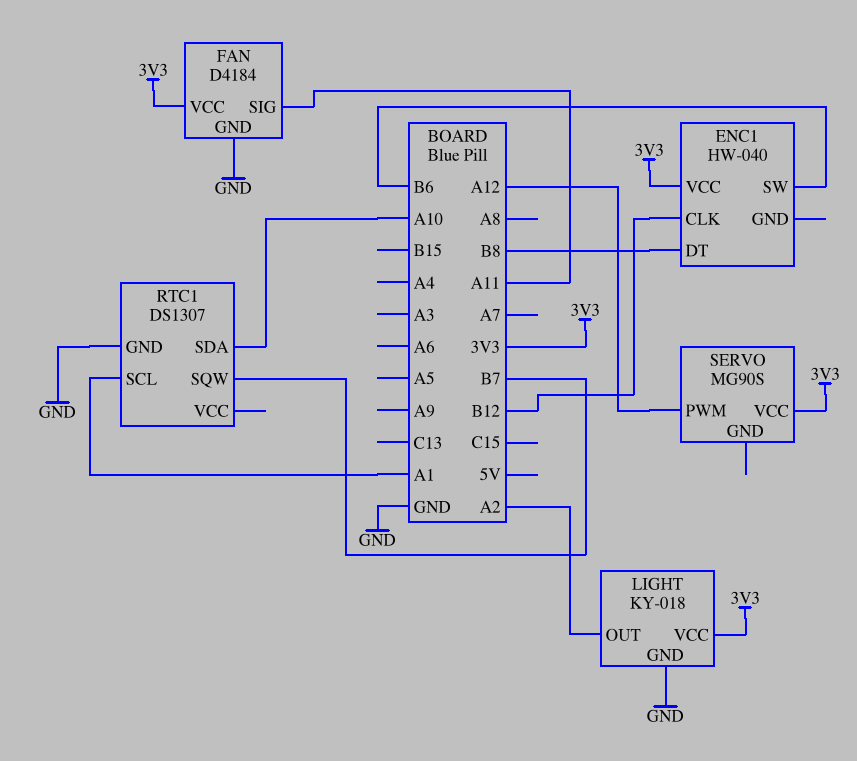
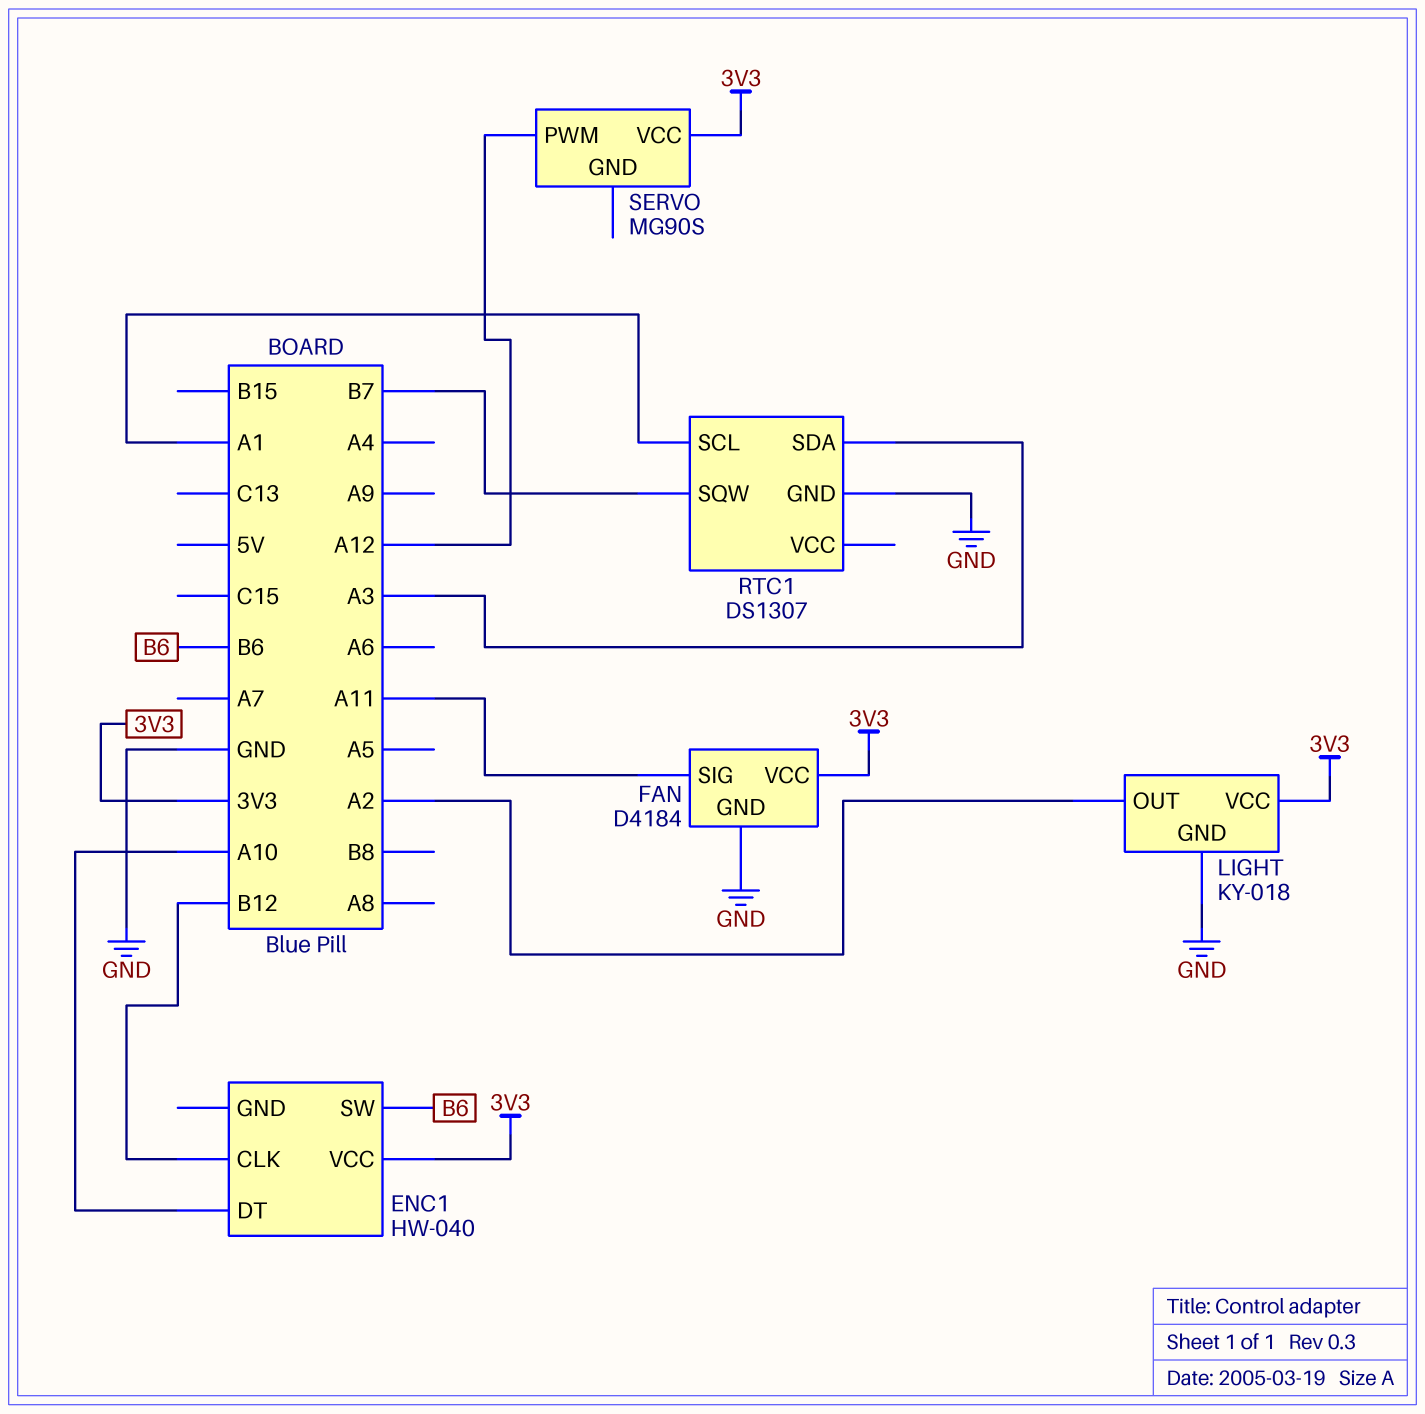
ENC1 pin DT: B8 -> A10
RTC1 pin SDA: A10 -> A3

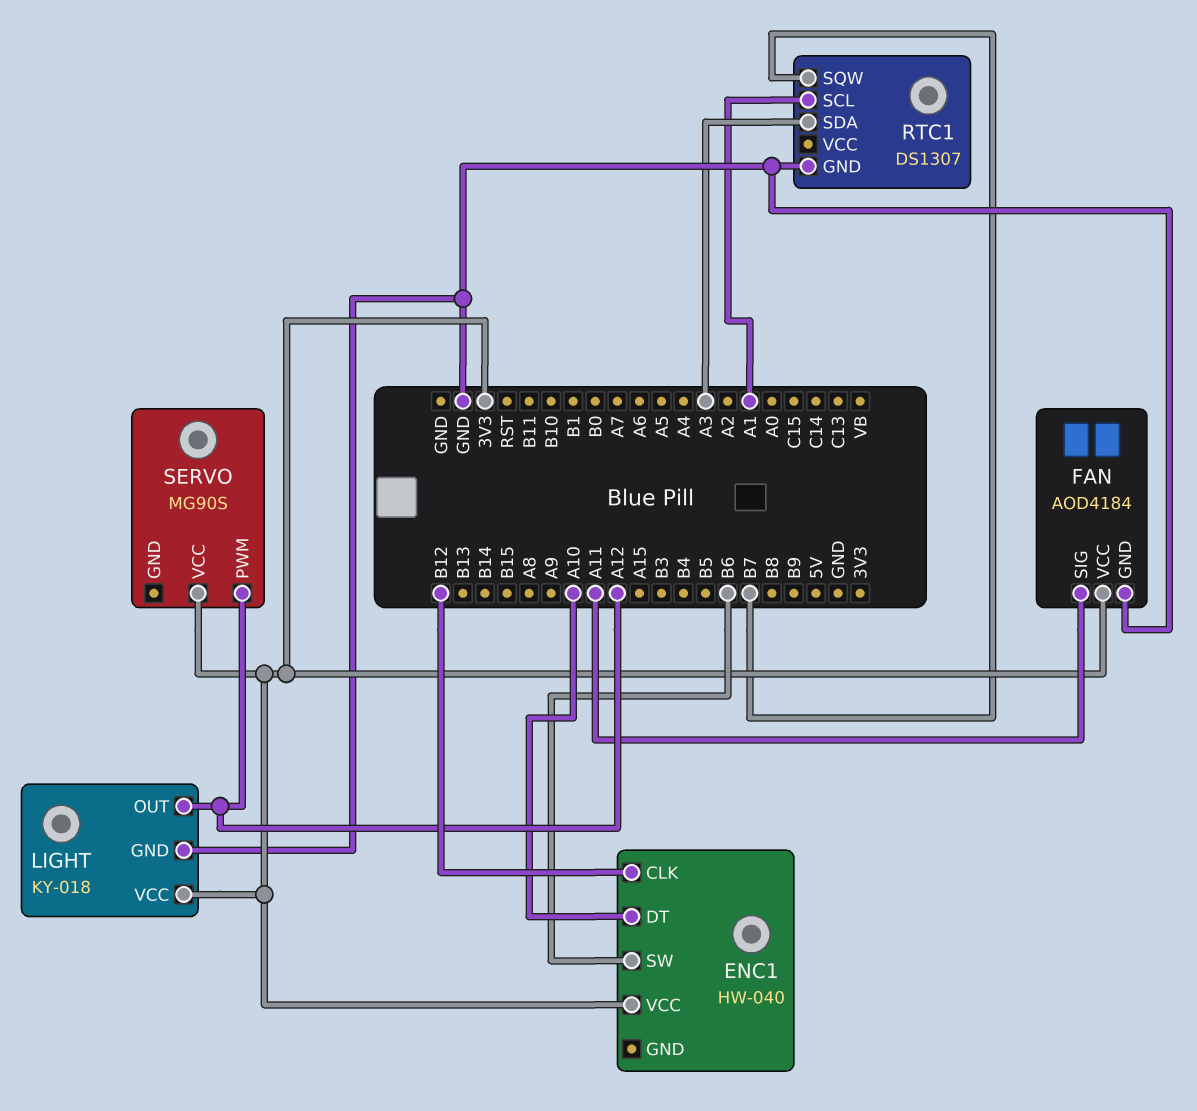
FAN: D4184 -> AOD4184
LIGHT pin OUT: A2 -> A12

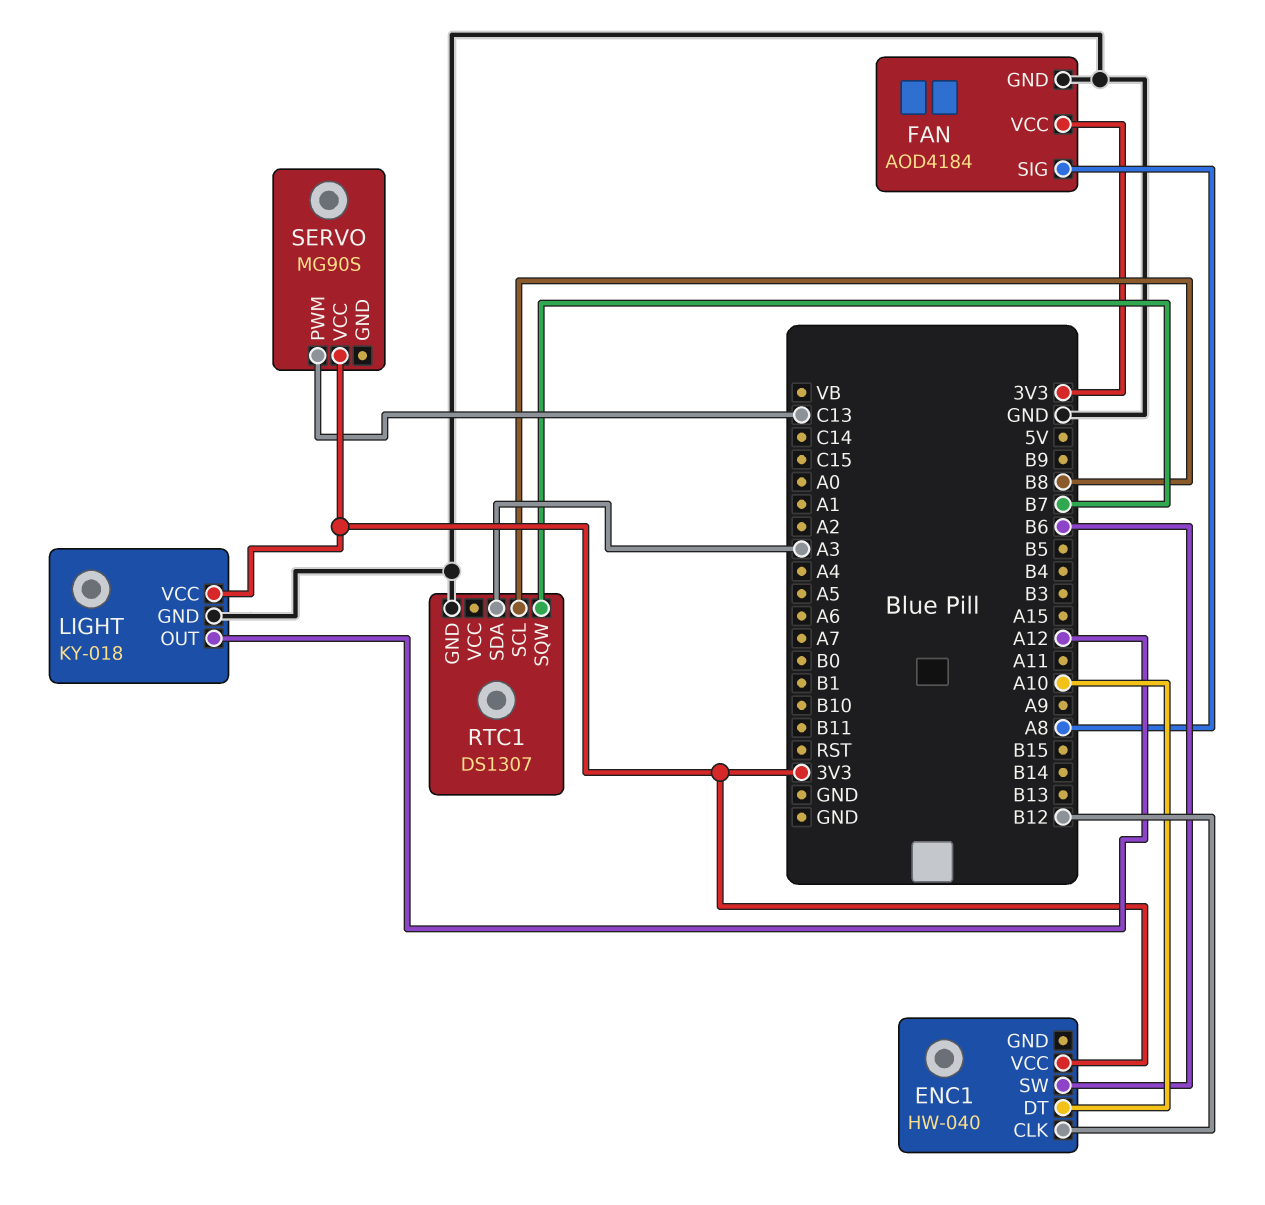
FAN pin SIG: A11 -> A8
RTC1 pin SCL: A1 -> B8
SERVO pin PWM: A12 -> C13

